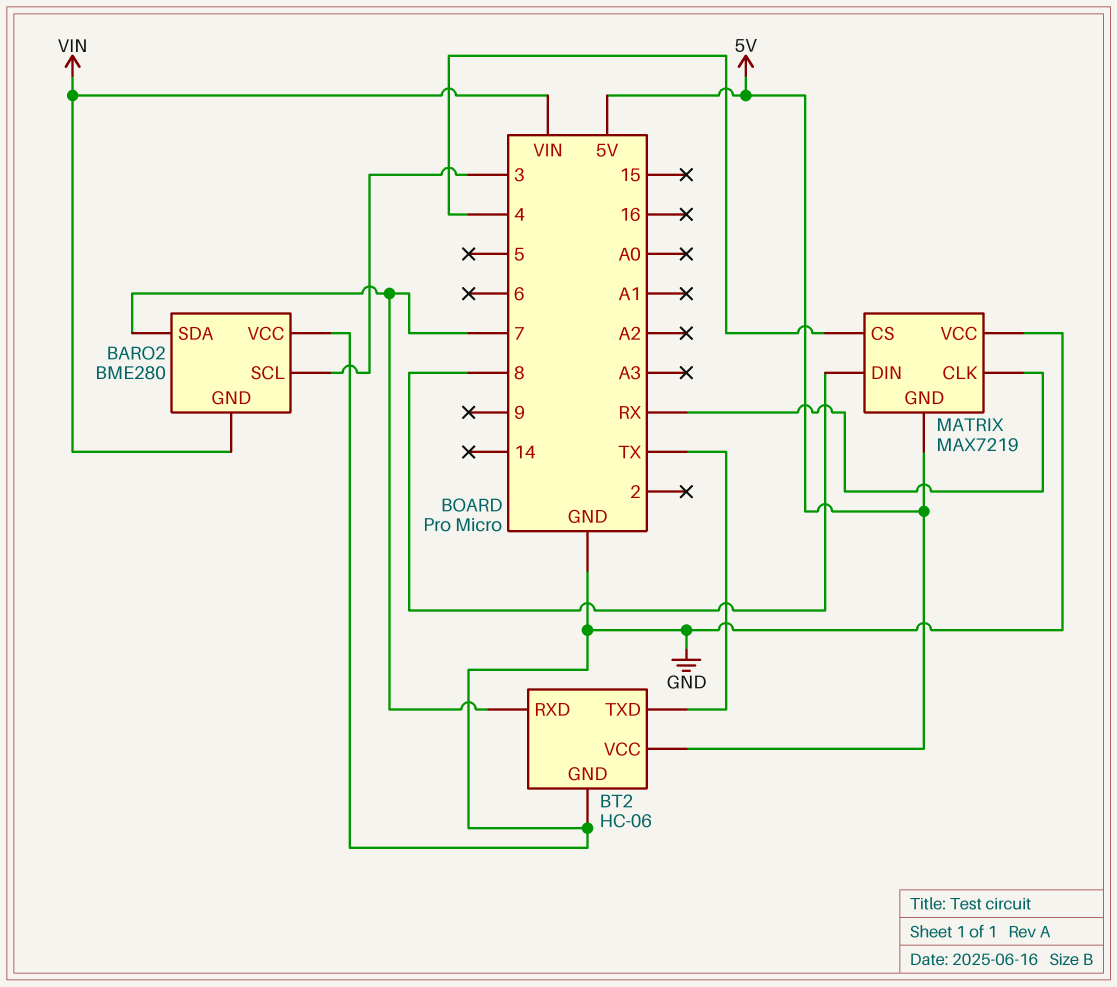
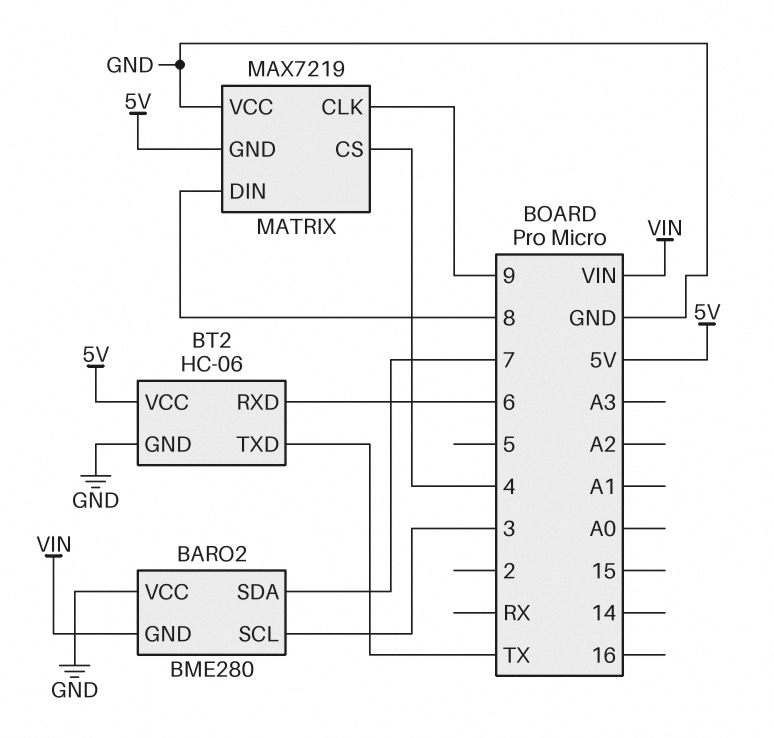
BT2 pin RXD: 7 -> 6
MATRIX pin CLK: RX -> 9

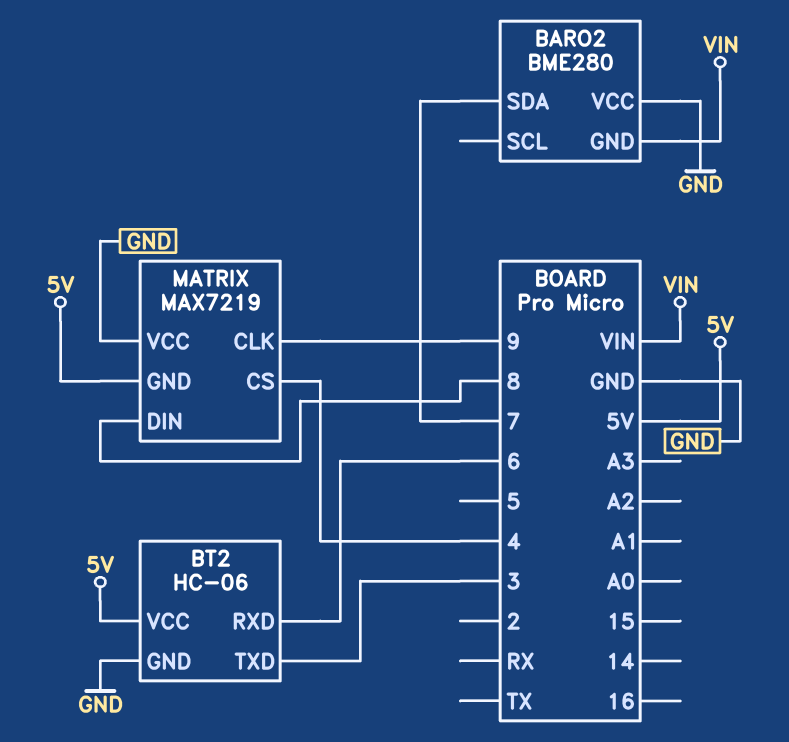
BARO2 pin SCL: 3 -> none
BT2 pin TXD: TX -> 3

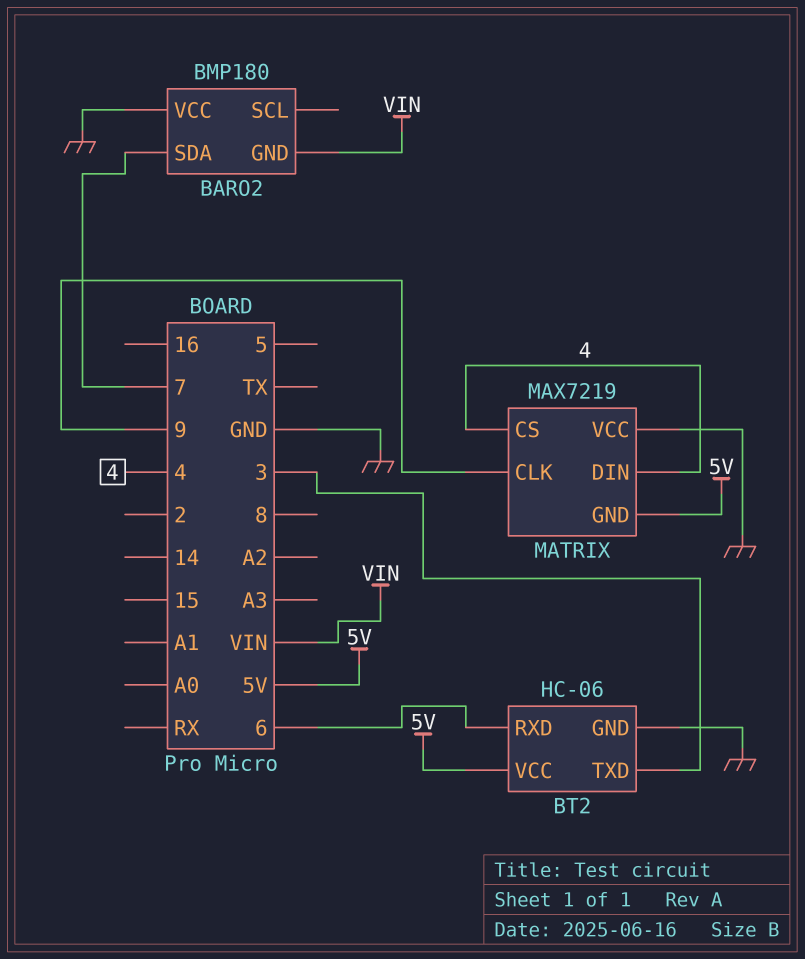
BARO2: BME280 -> BMP180
MATRIX pin DIN: 8 -> 4

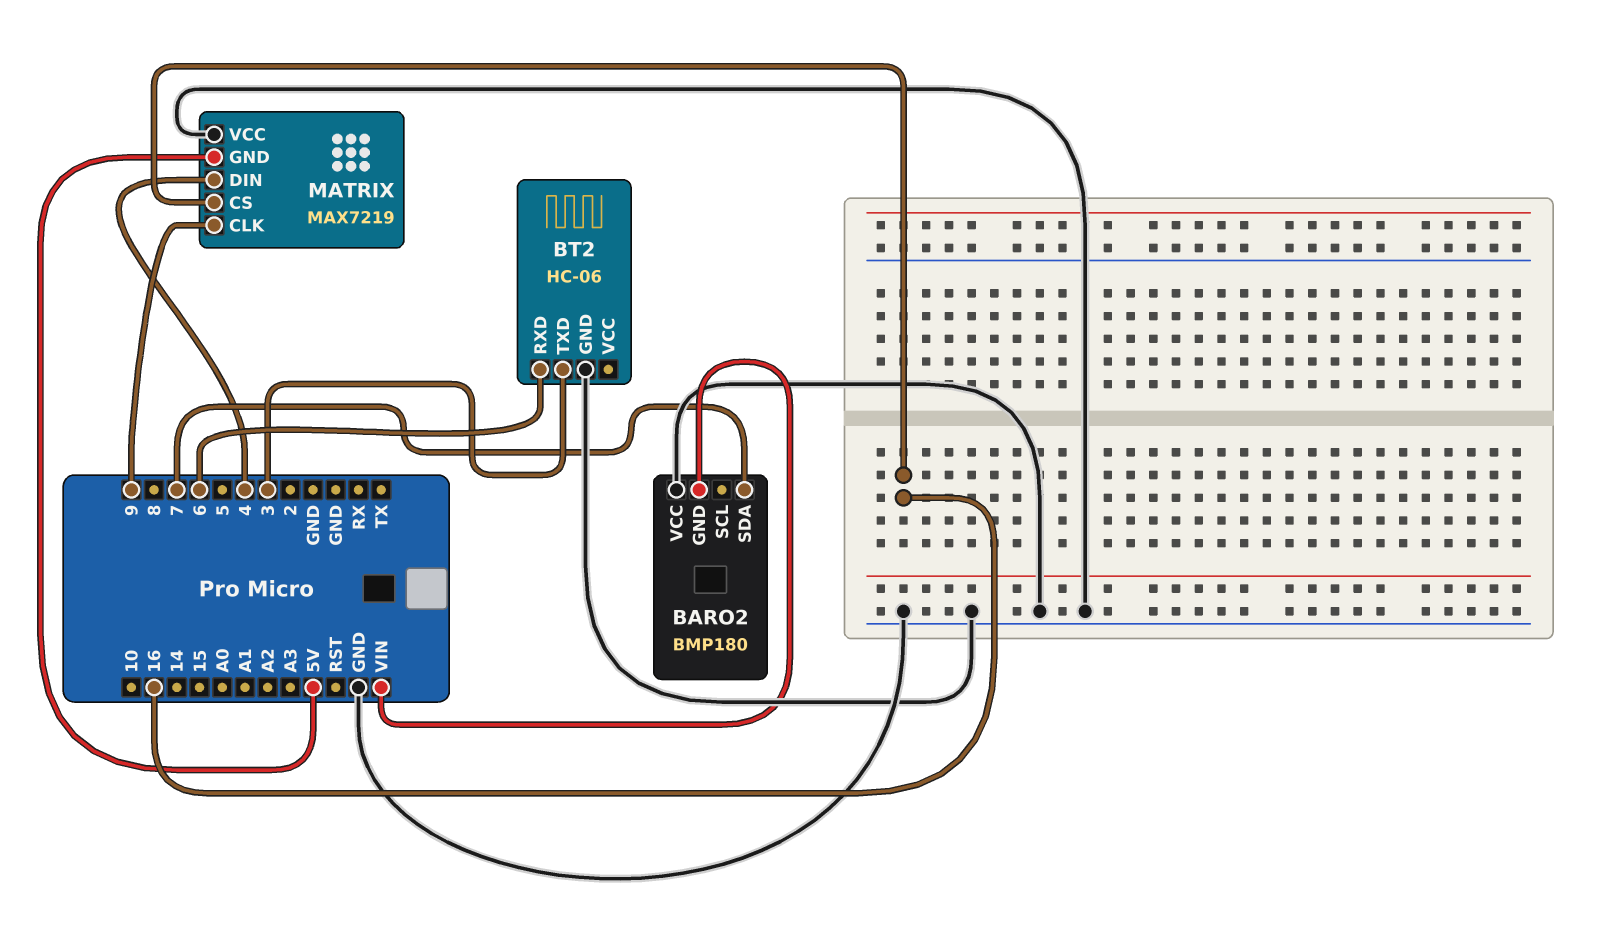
BT2 pin VCC: 5V -> none
MATRIX pin CS: 4 -> 16

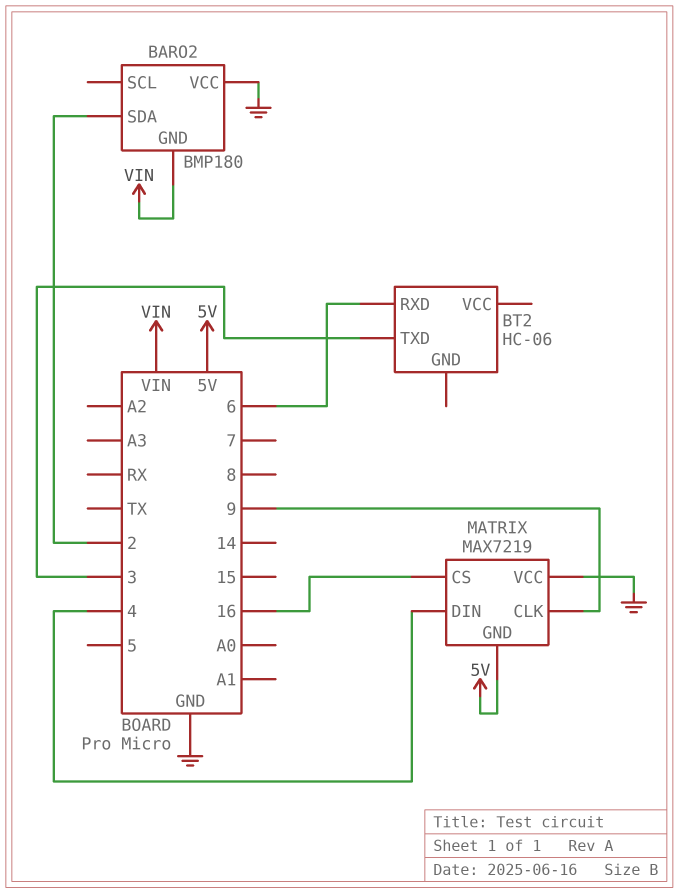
BARO2 pin SDA: 7 -> 2
BT2 pin GND: GND -> none

